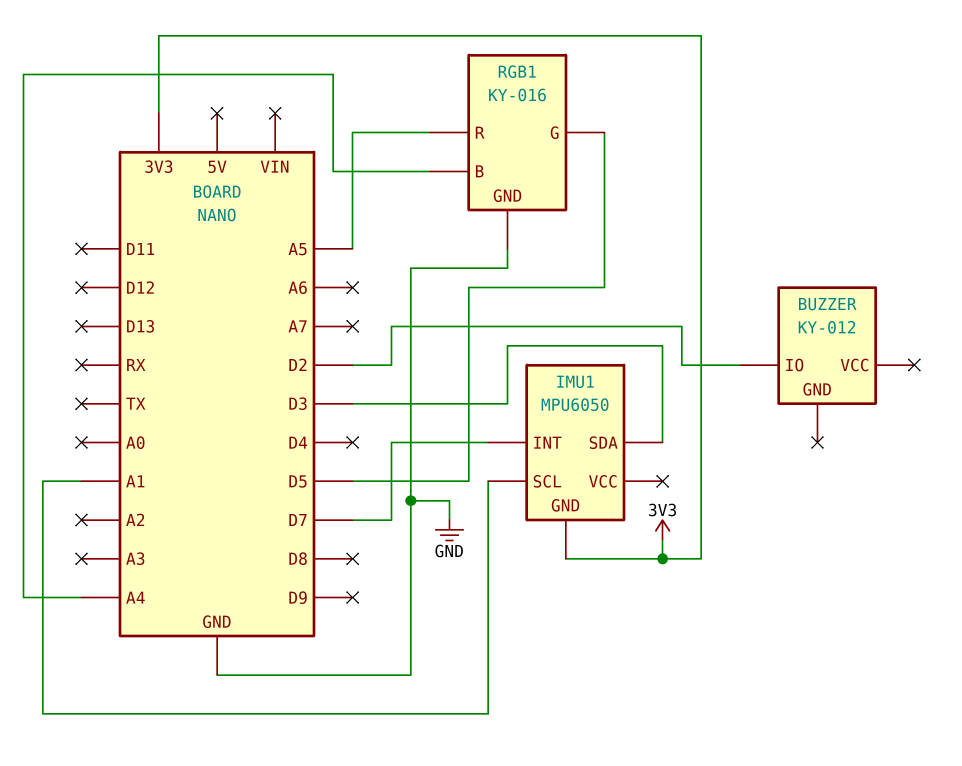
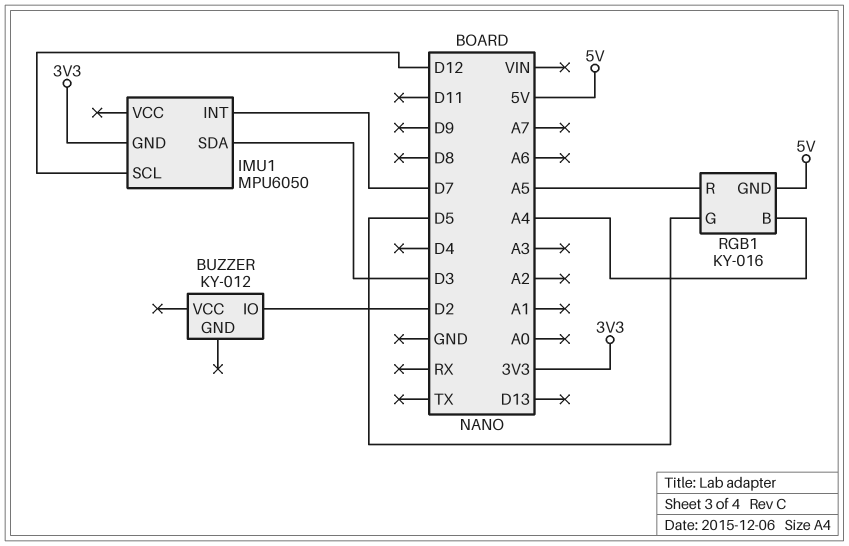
IMU1 pin SCL: A1 -> D12
RGB1 pin GND: GND -> 5V

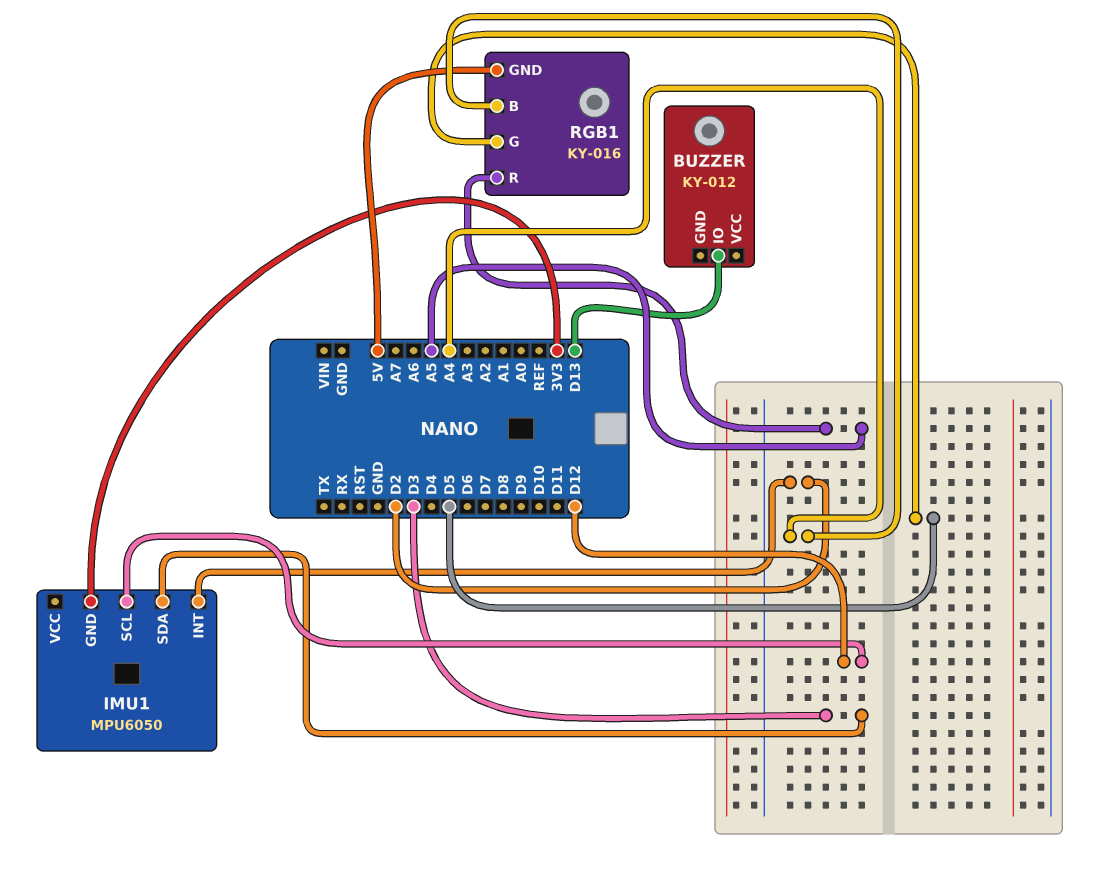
BUZZER pin IO: D2 -> D13
IMU1 pin INT: D7 -> D2

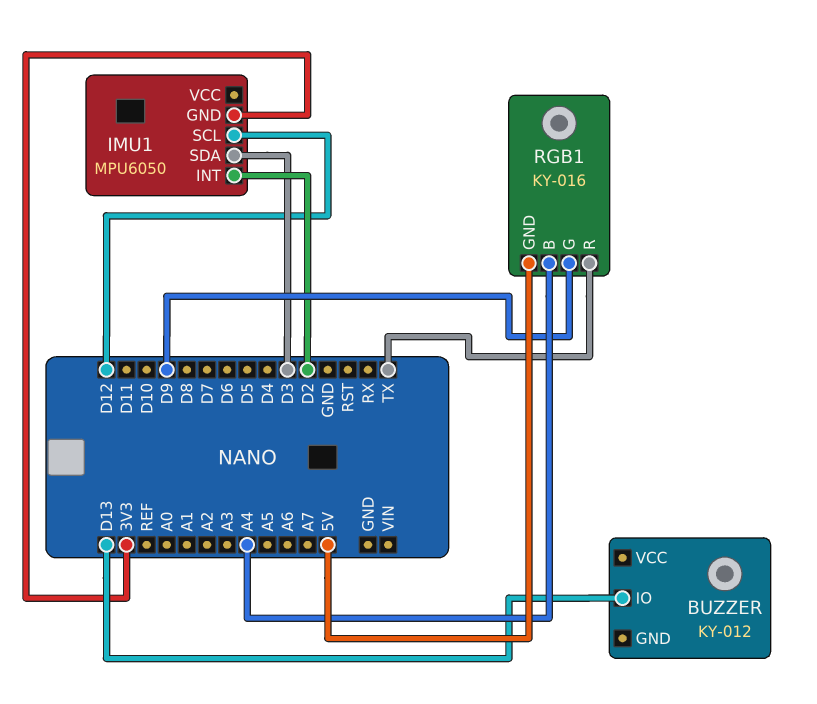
RGB1 pin G: D5 -> D9
RGB1 pin R: A5 -> TX

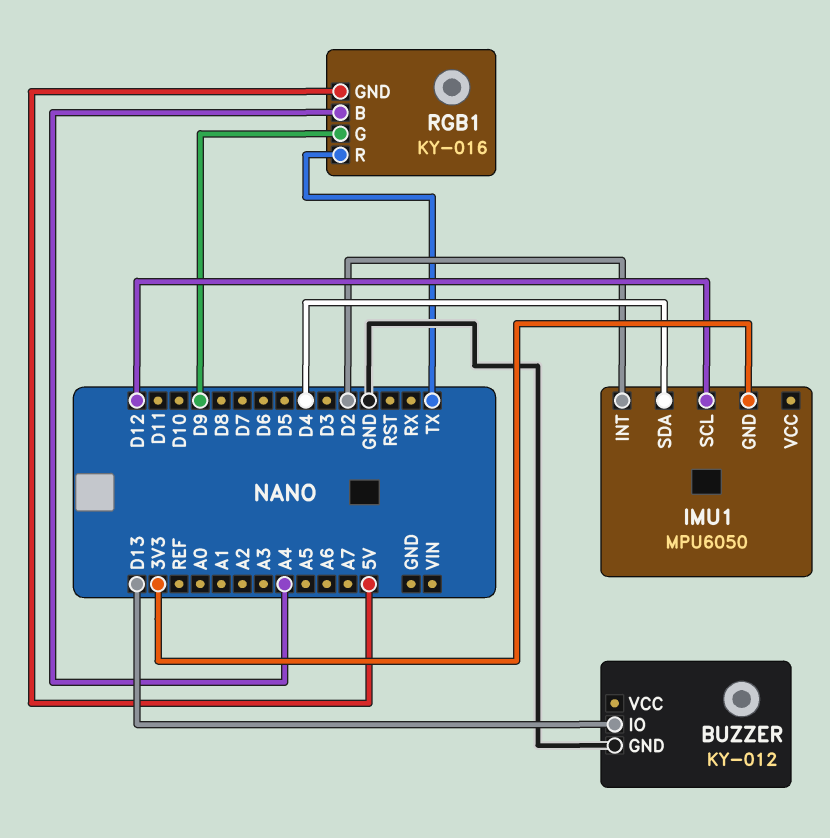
BUZZER pin GND: none -> GND
IMU1 pin SDA: D3 -> D4

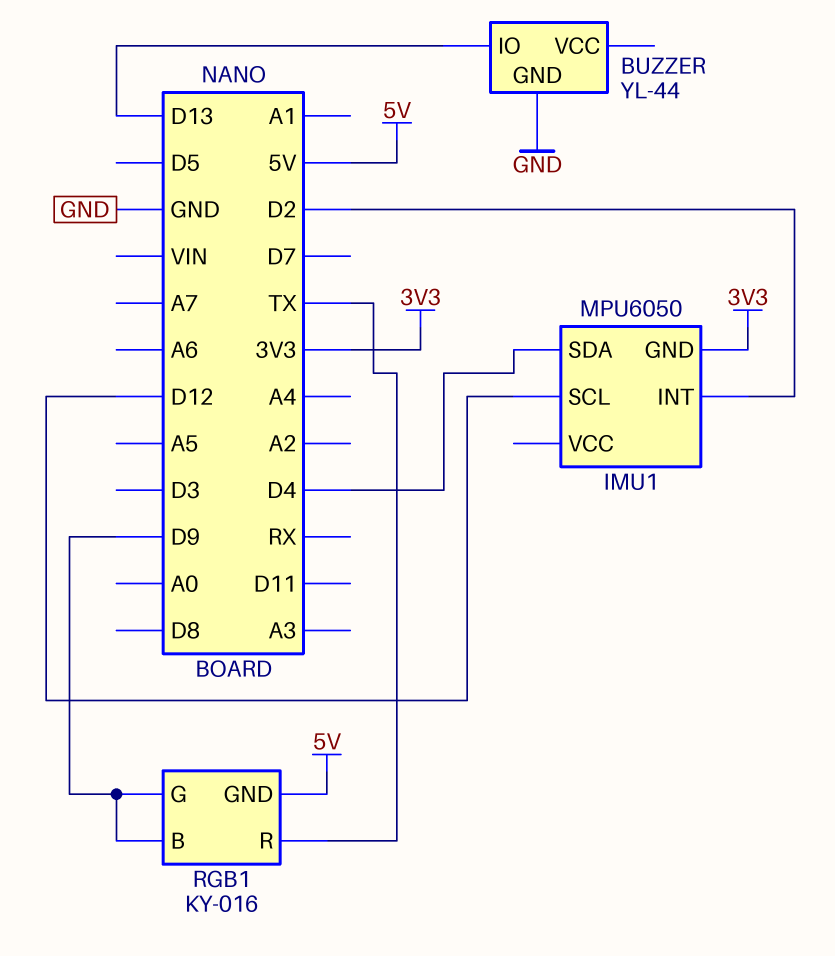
BUZZER: KY-012 -> YL-44
RGB1 pin B: A4 -> D9

